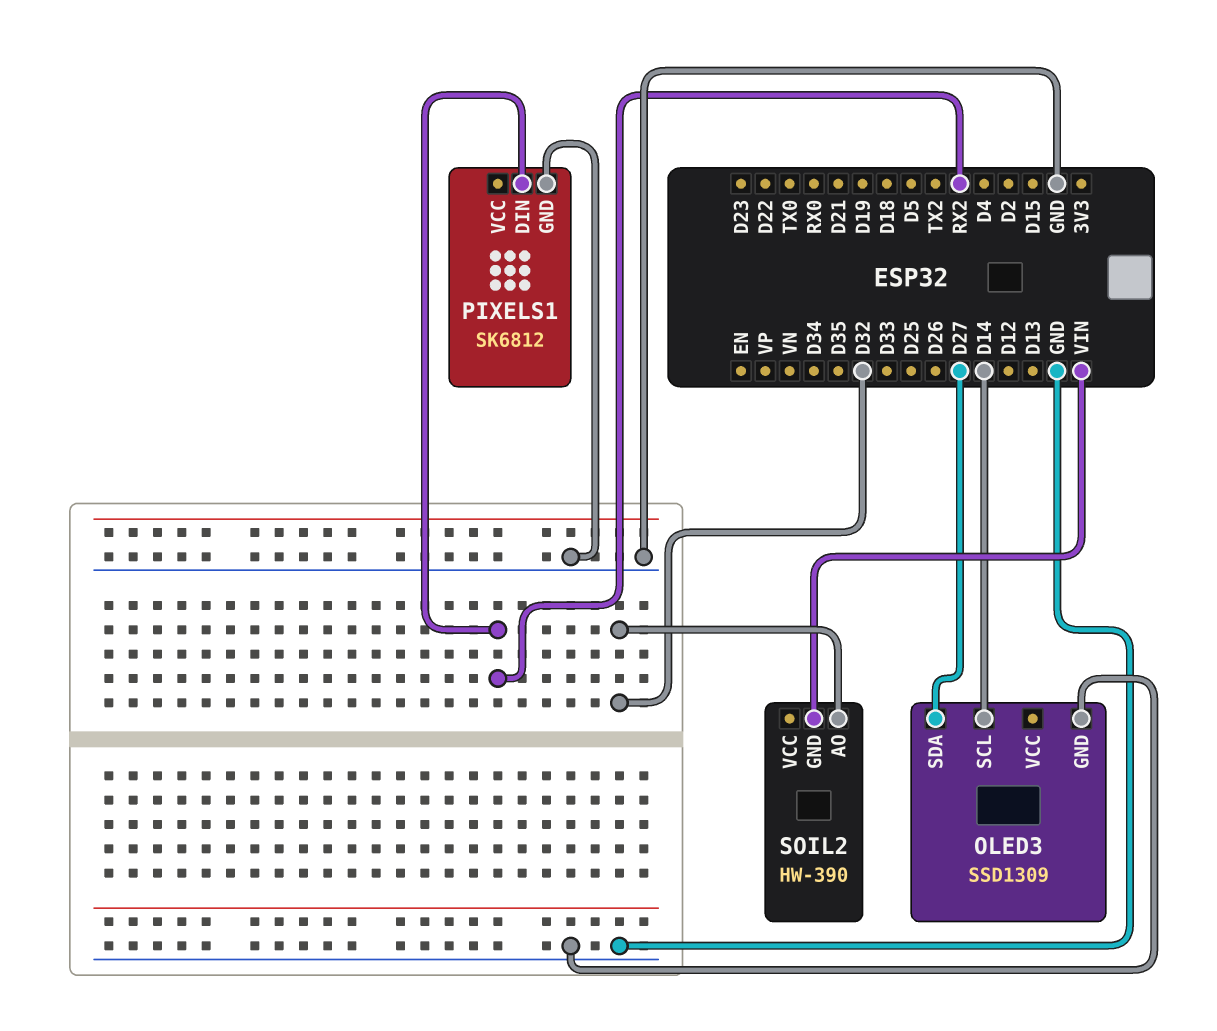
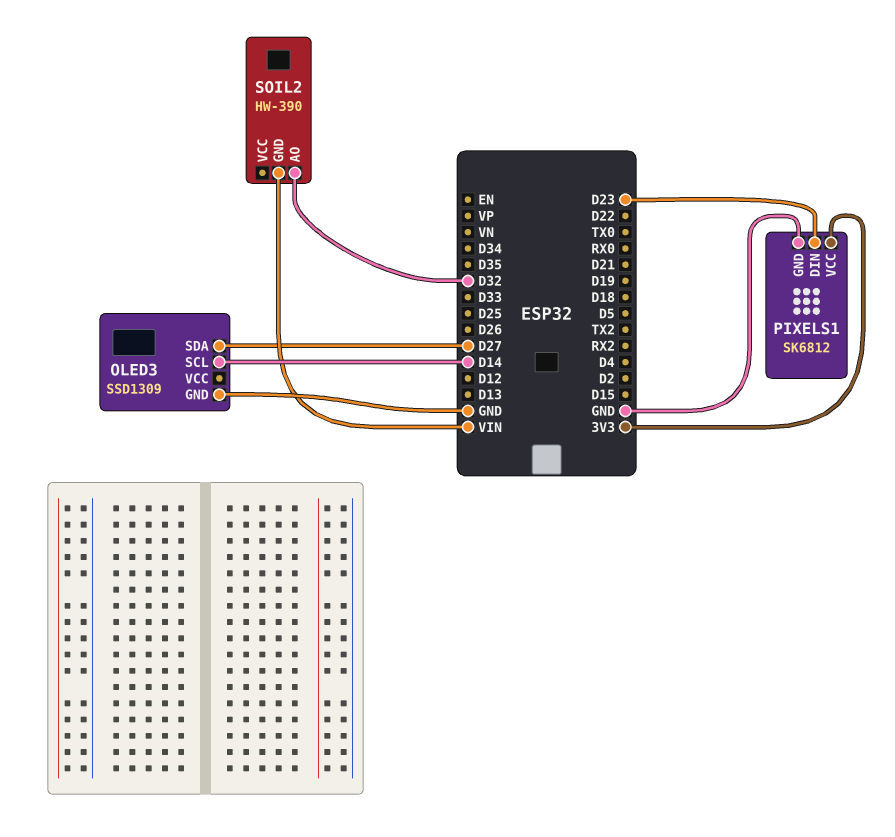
PIXELS1 pin DIN: RX2 -> D23
PIXELS1 pin VCC: none -> 3V3

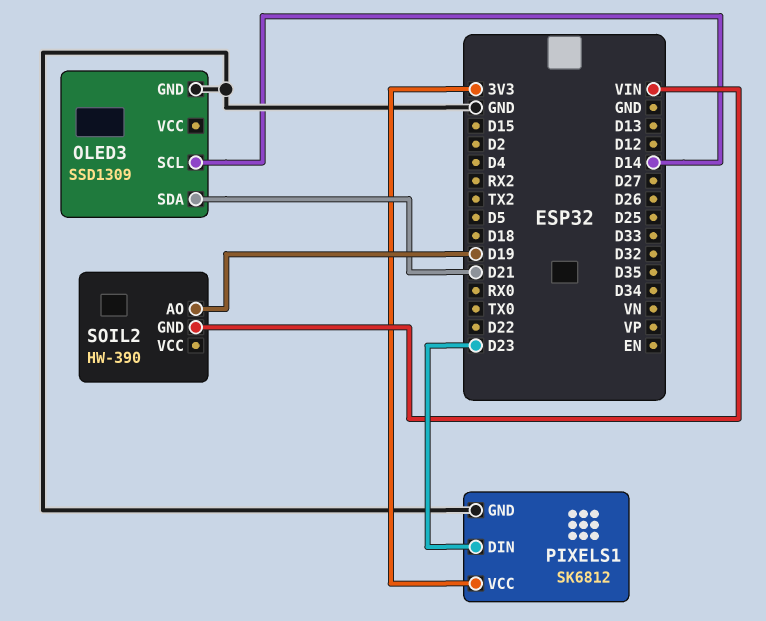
OLED3 pin SDA: D27 -> D21
SOIL2 pin AO: D32 -> D19

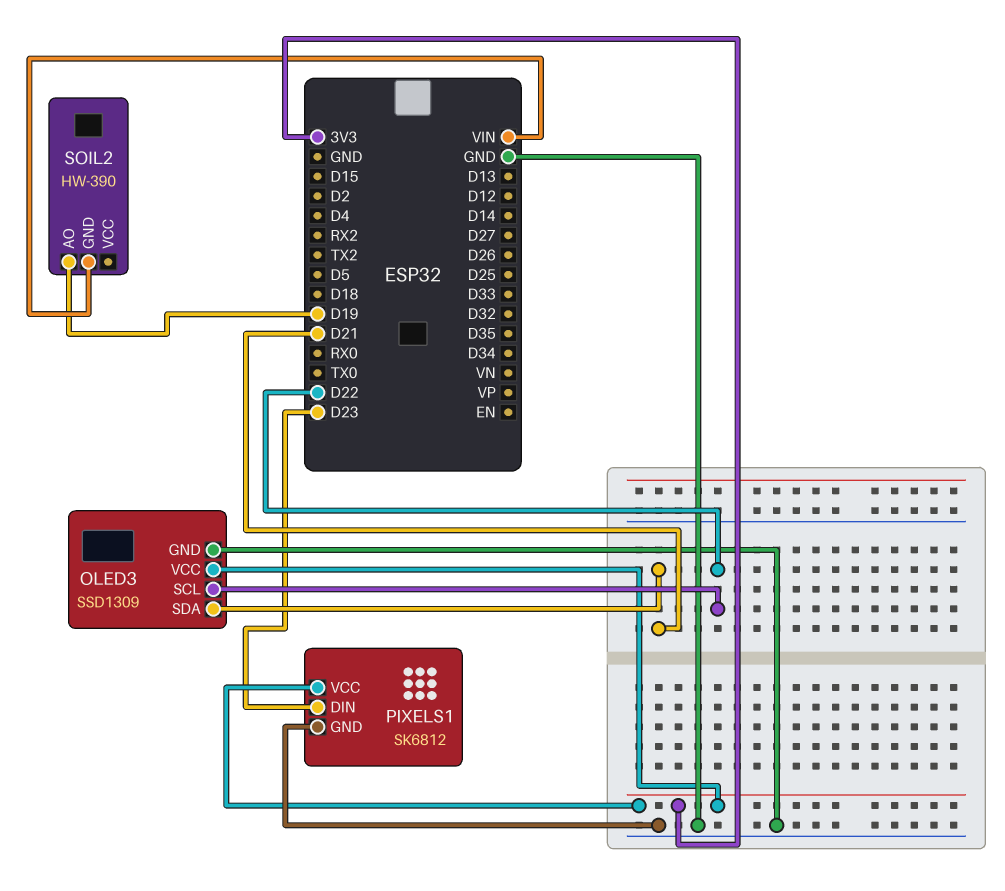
OLED3 pin SCL: D14 -> D22
OLED3 pin VCC: none -> 3V3

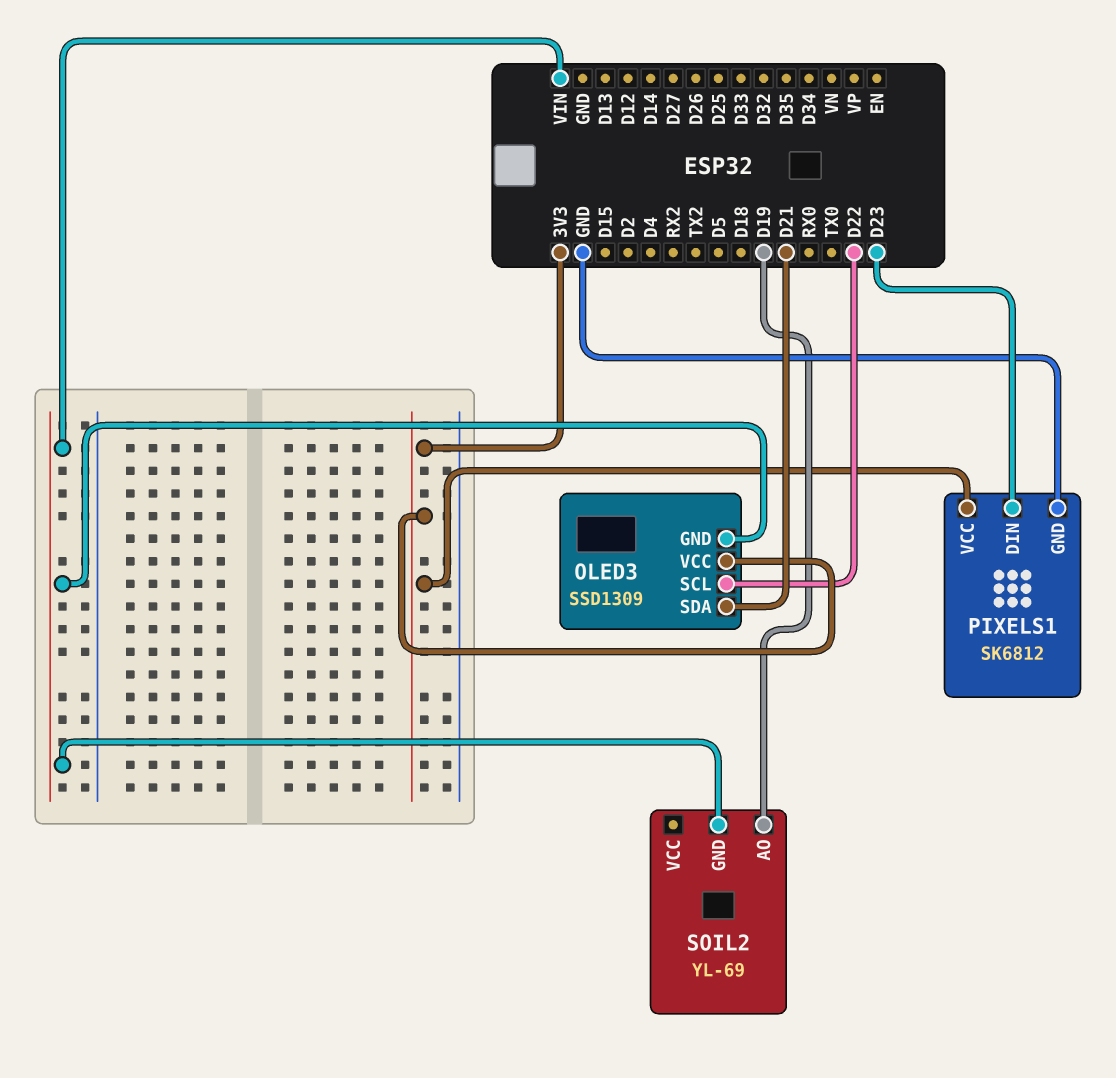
OLED3 pin GND: GND -> VIN
SOIL2: HW-390 -> YL-69

